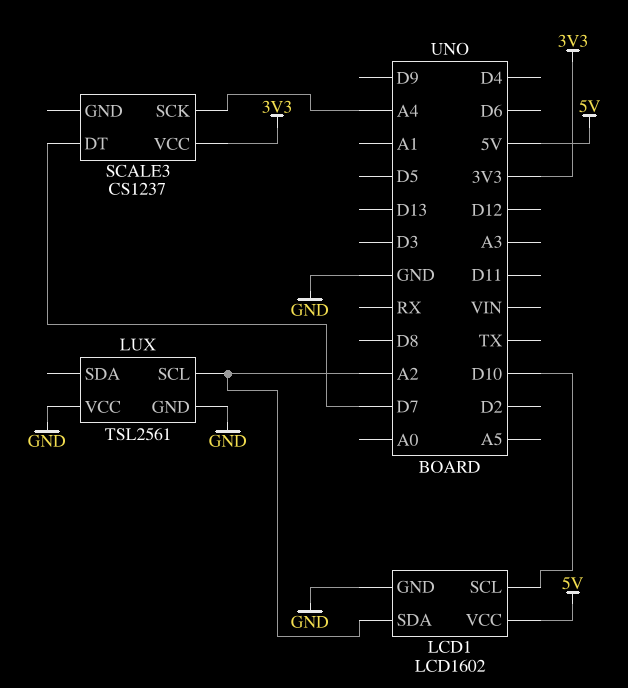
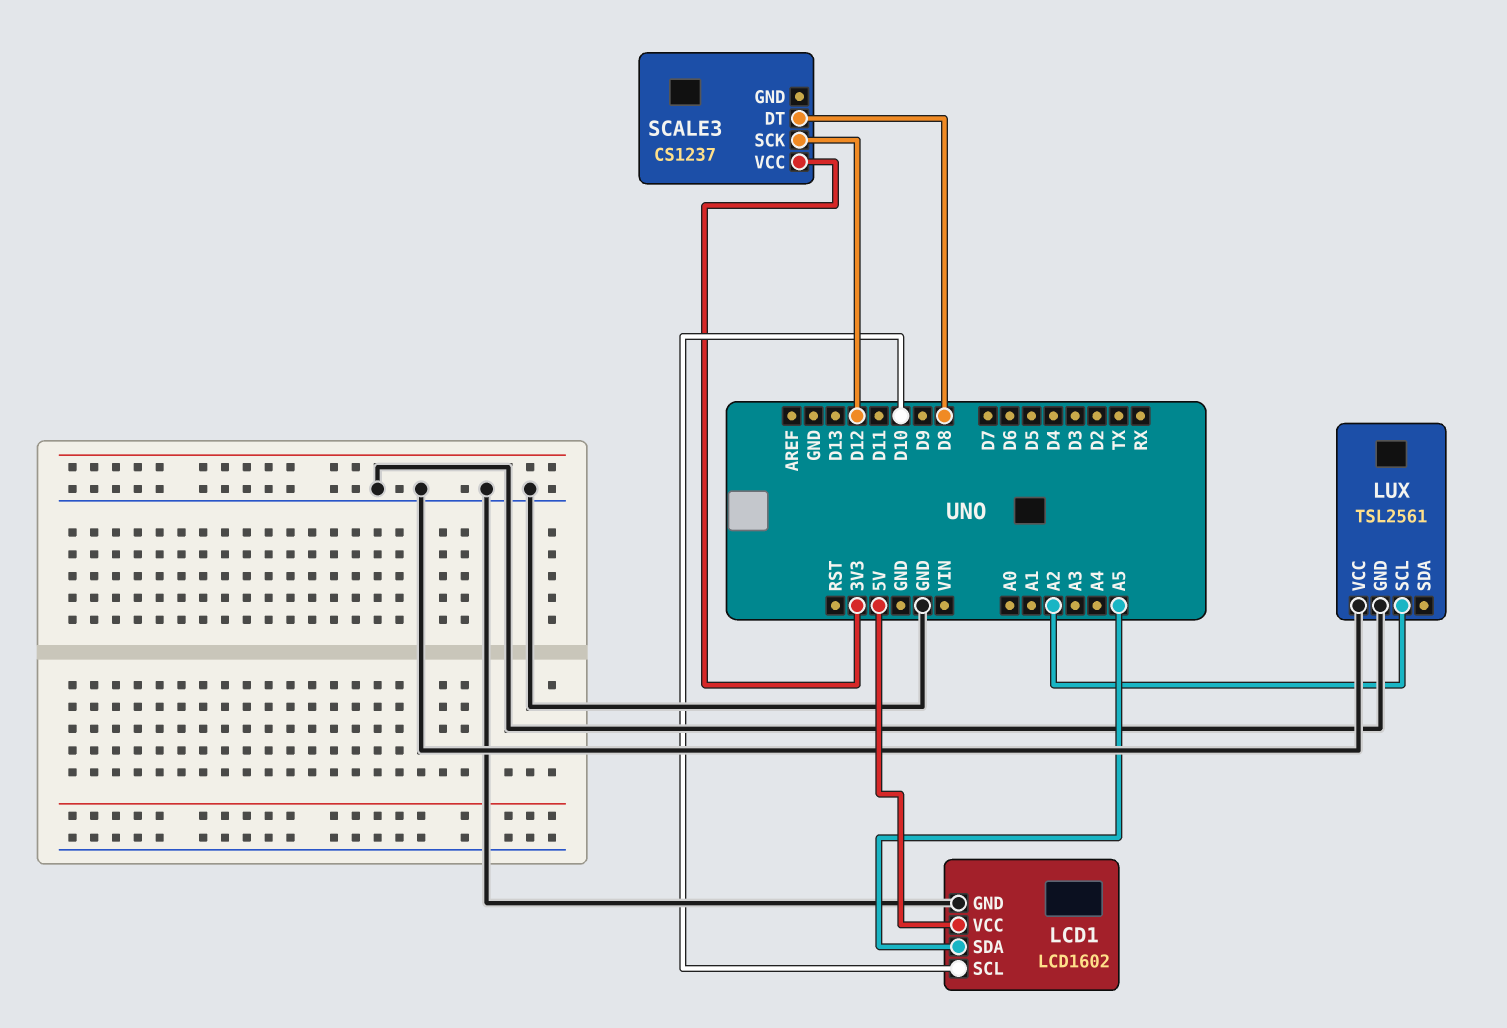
LCD1 pin SDA: A2 -> A5
SCALE3 pin DT: D7 -> D8
SCALE3 pin SCK: A4 -> D12

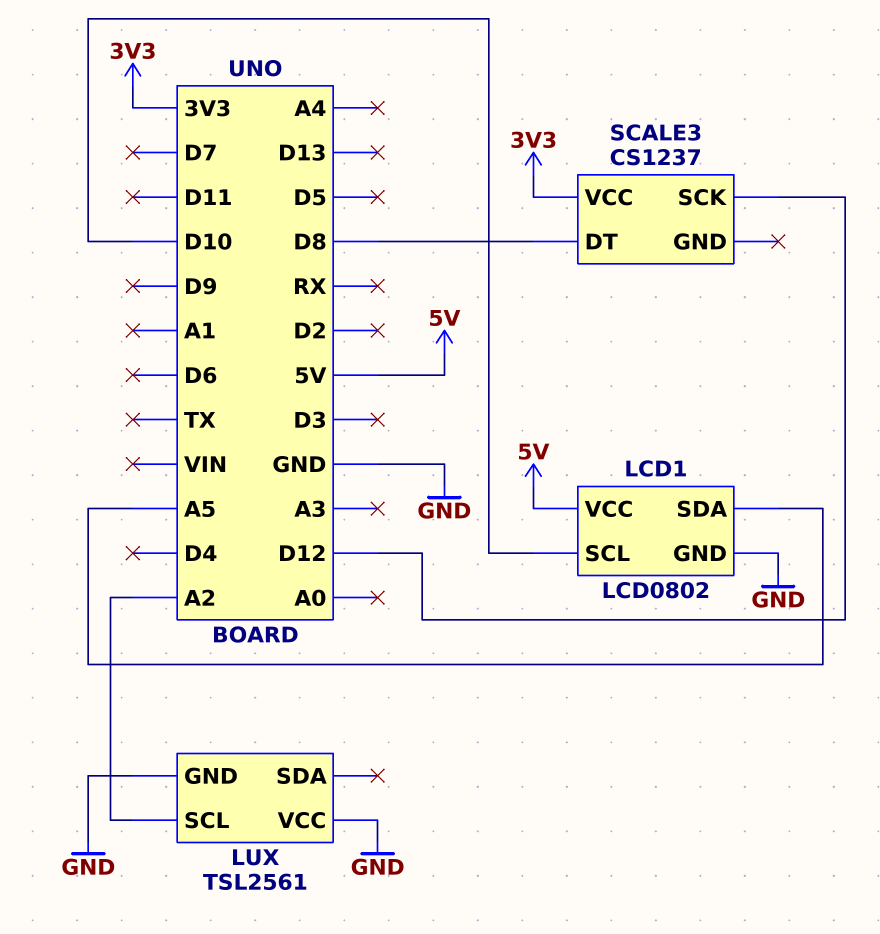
LCD1: LCD1602 -> LCD0802

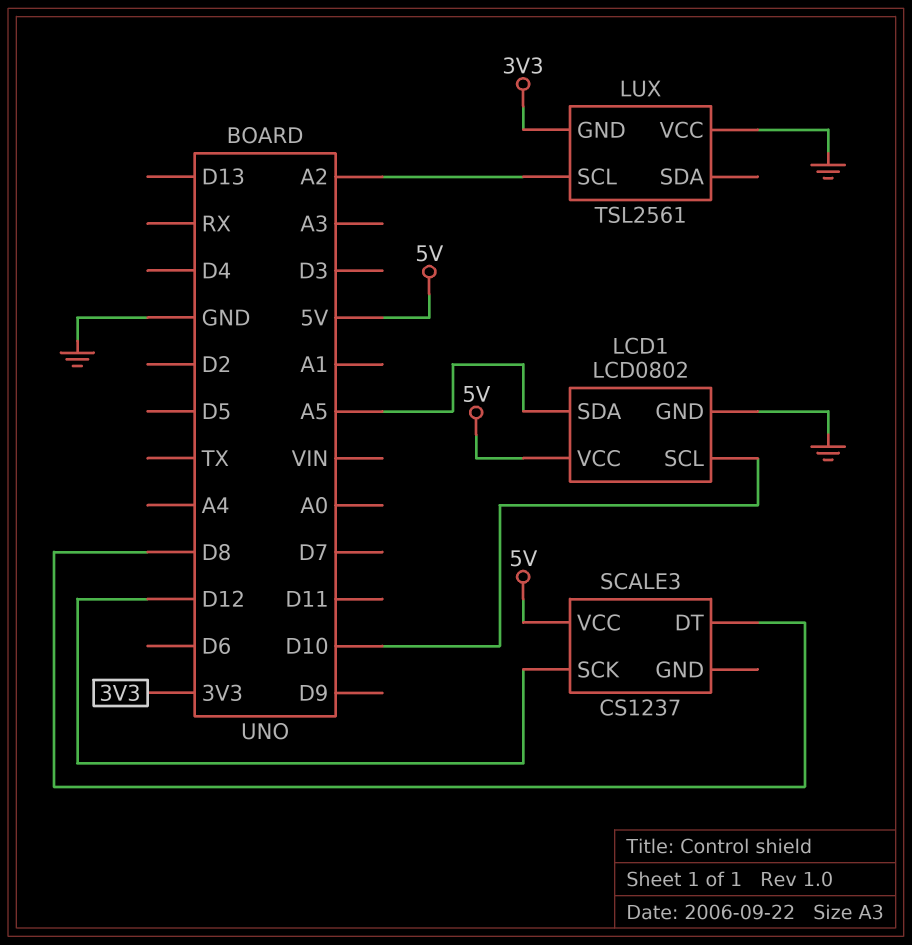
LUX pin GND: GND -> 3V3
SCALE3 pin VCC: 3V3 -> 5V

